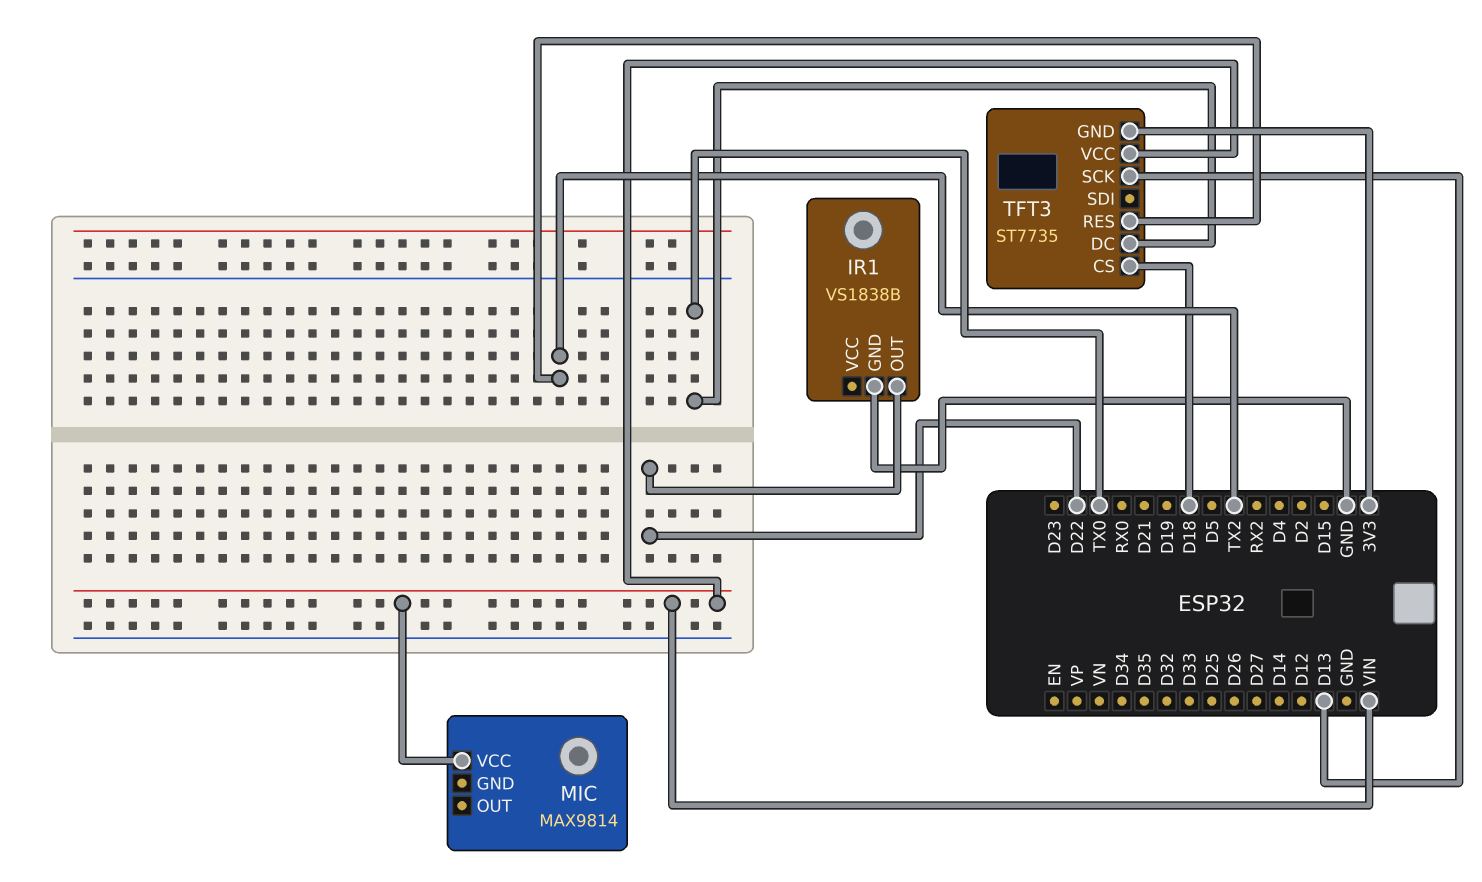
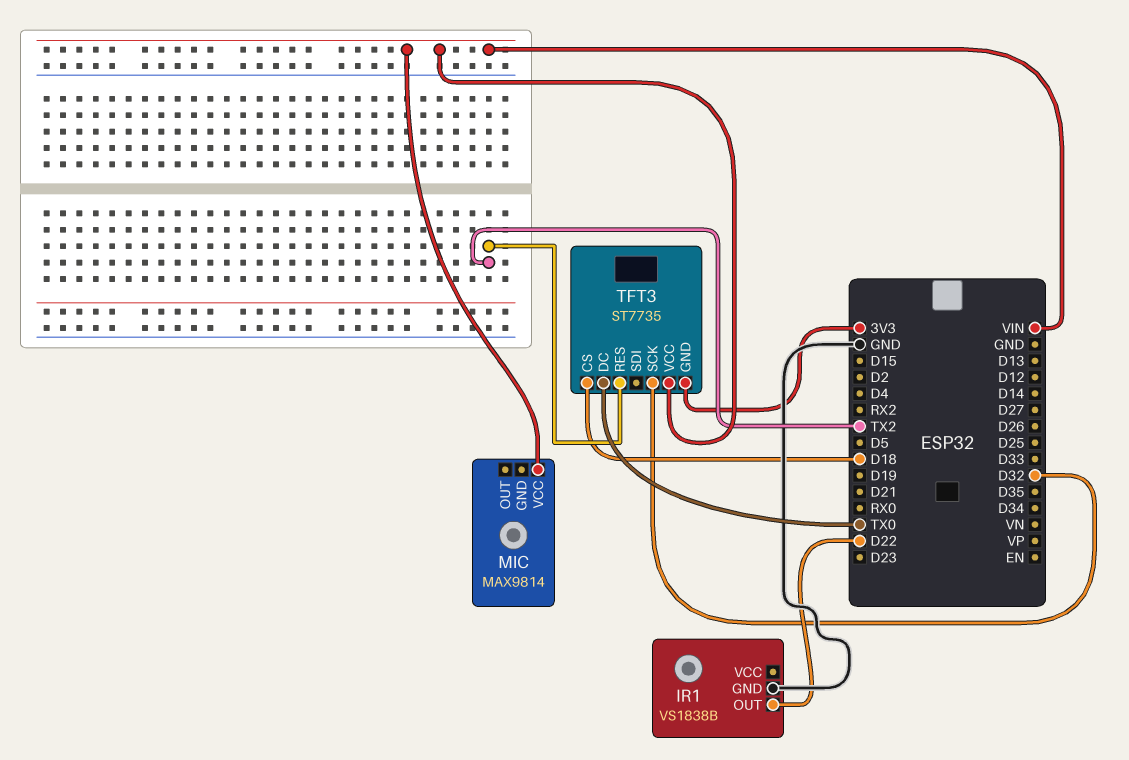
TFT3 pin SCK: D13 -> D32

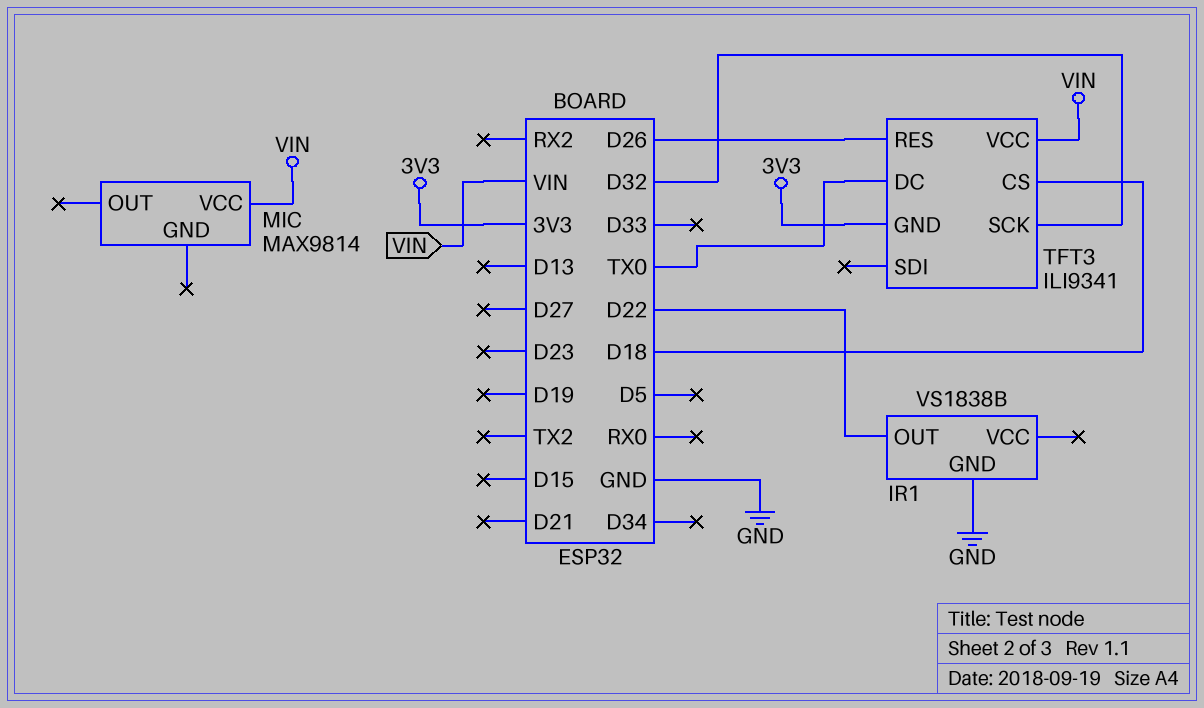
TFT3: ST7735 -> ILI9341
TFT3 pin RES: TX2 -> D26

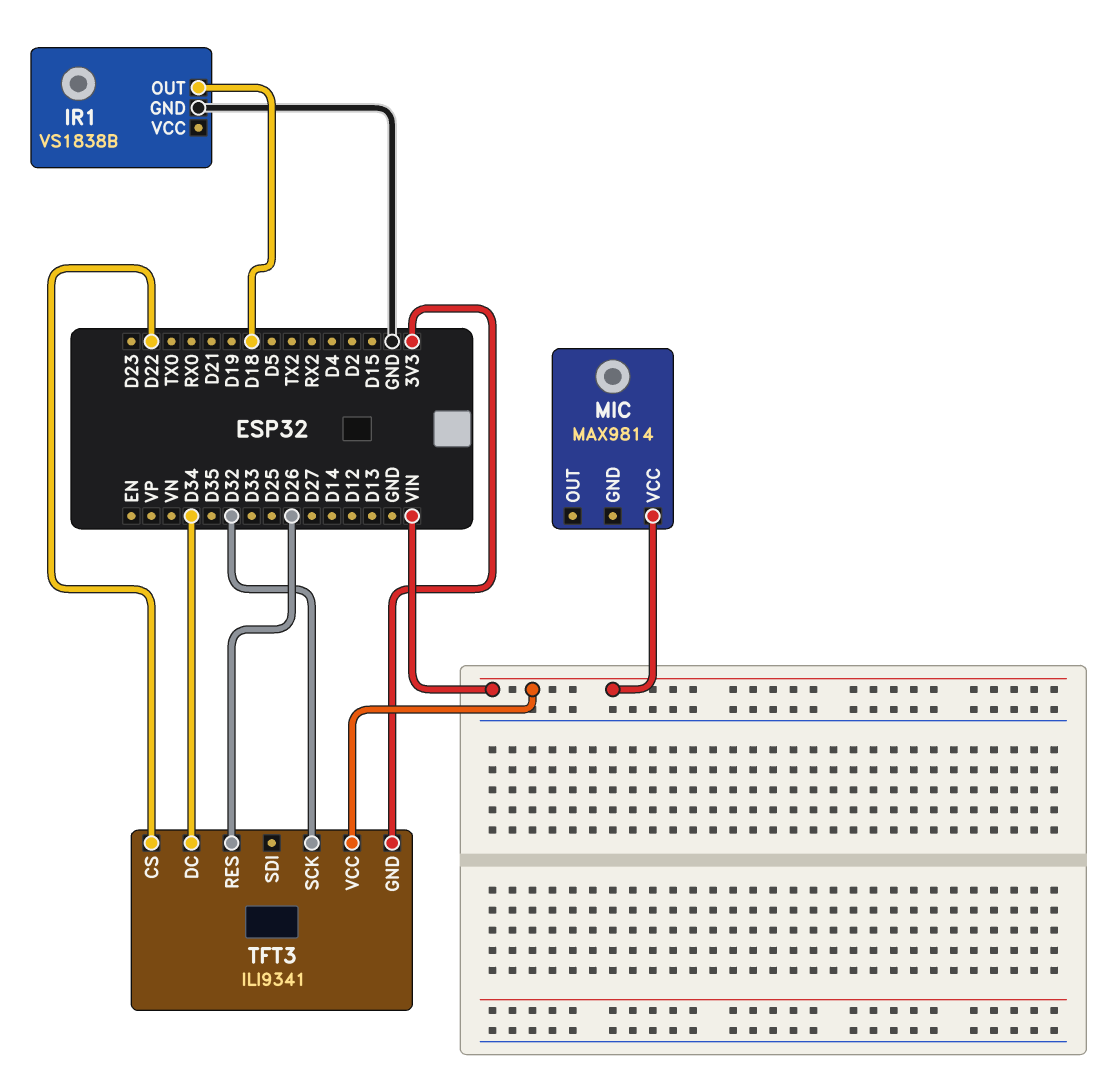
IR1 pin OUT: D22 -> D18
TFT3 pin CS: D18 -> D22
TFT3 pin DC: TX0 -> D34

